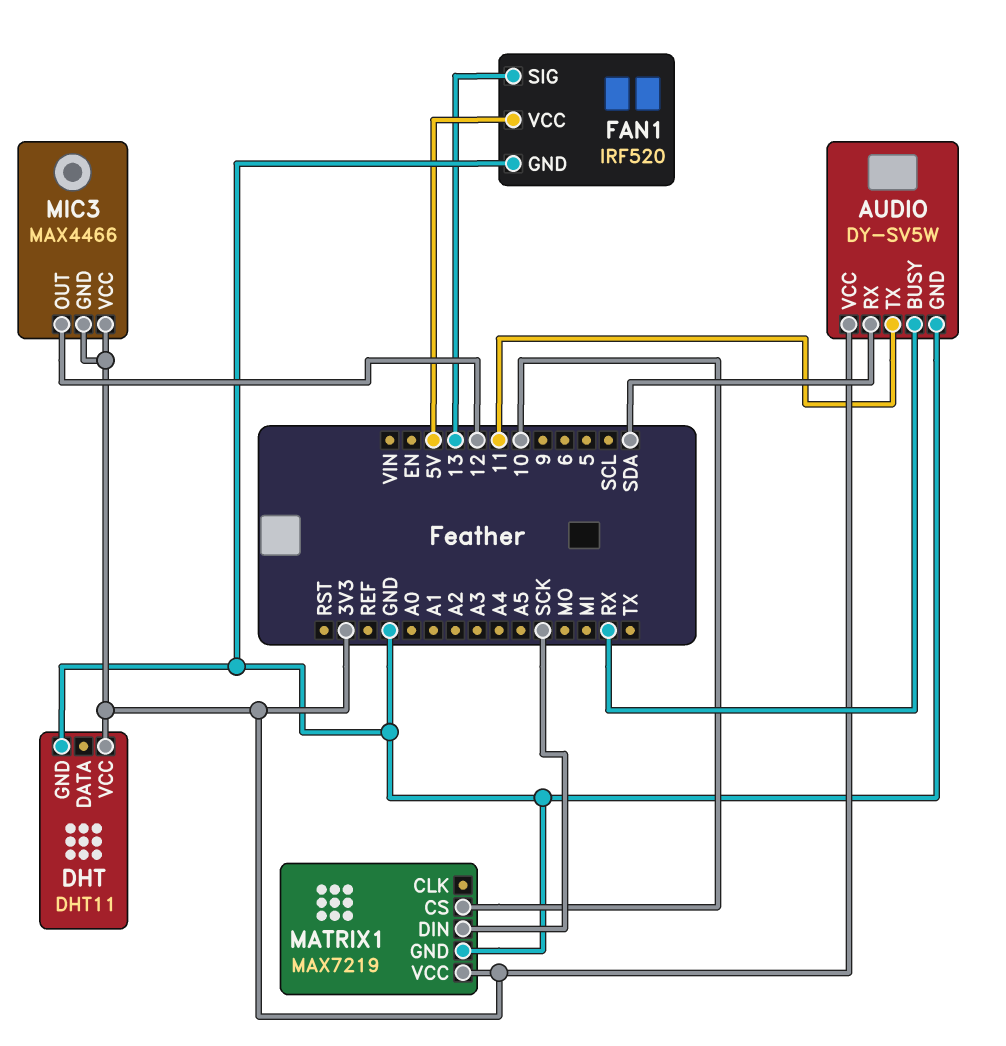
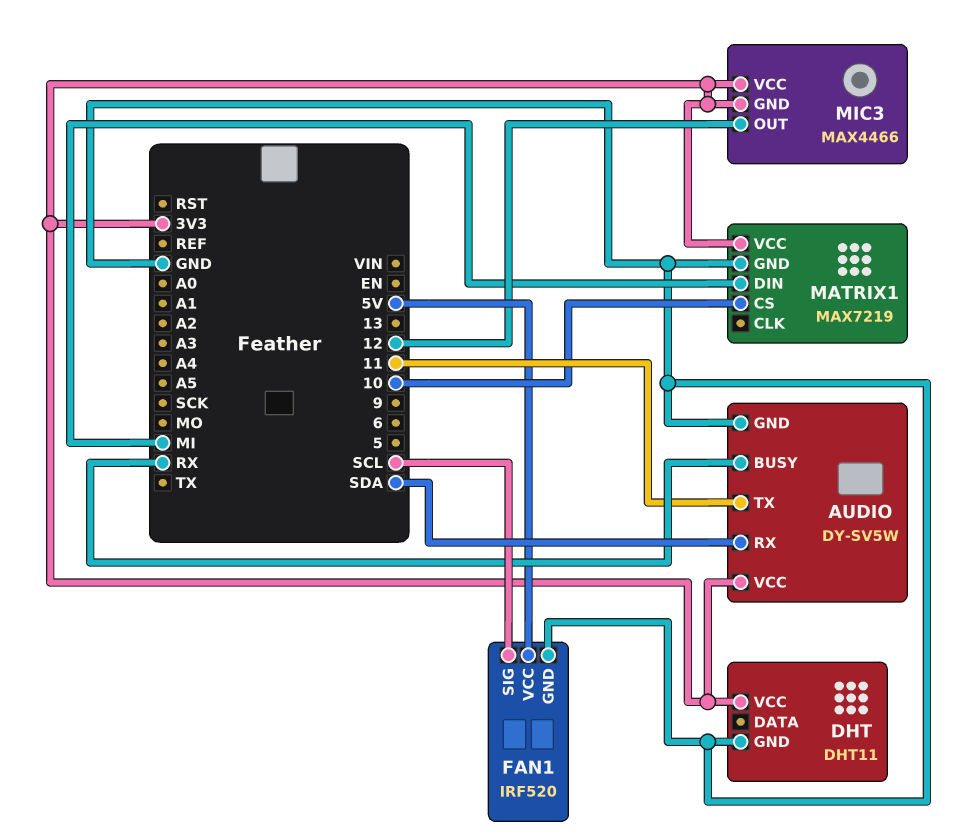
FAN1 pin SIG: 13 -> SCL
MATRIX1 pin DIN: SCK -> MI

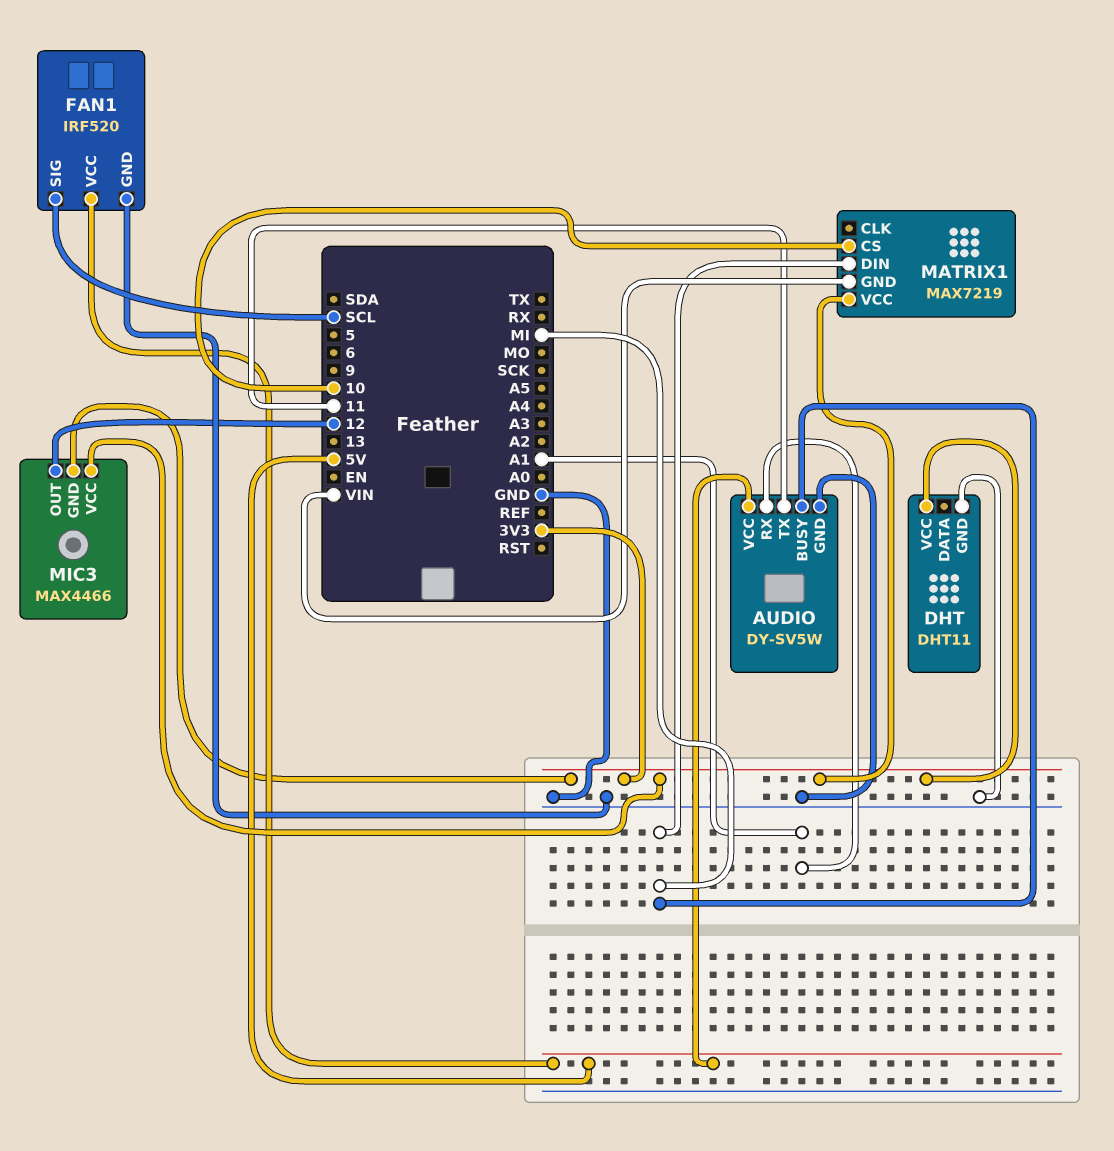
AUDIO pin BUSY: RX -> MI
AUDIO pin RX: SDA -> A1
AUDIO pin VCC: 3V3 -> 5V
MATRIX1 pin GND: GND -> VIN

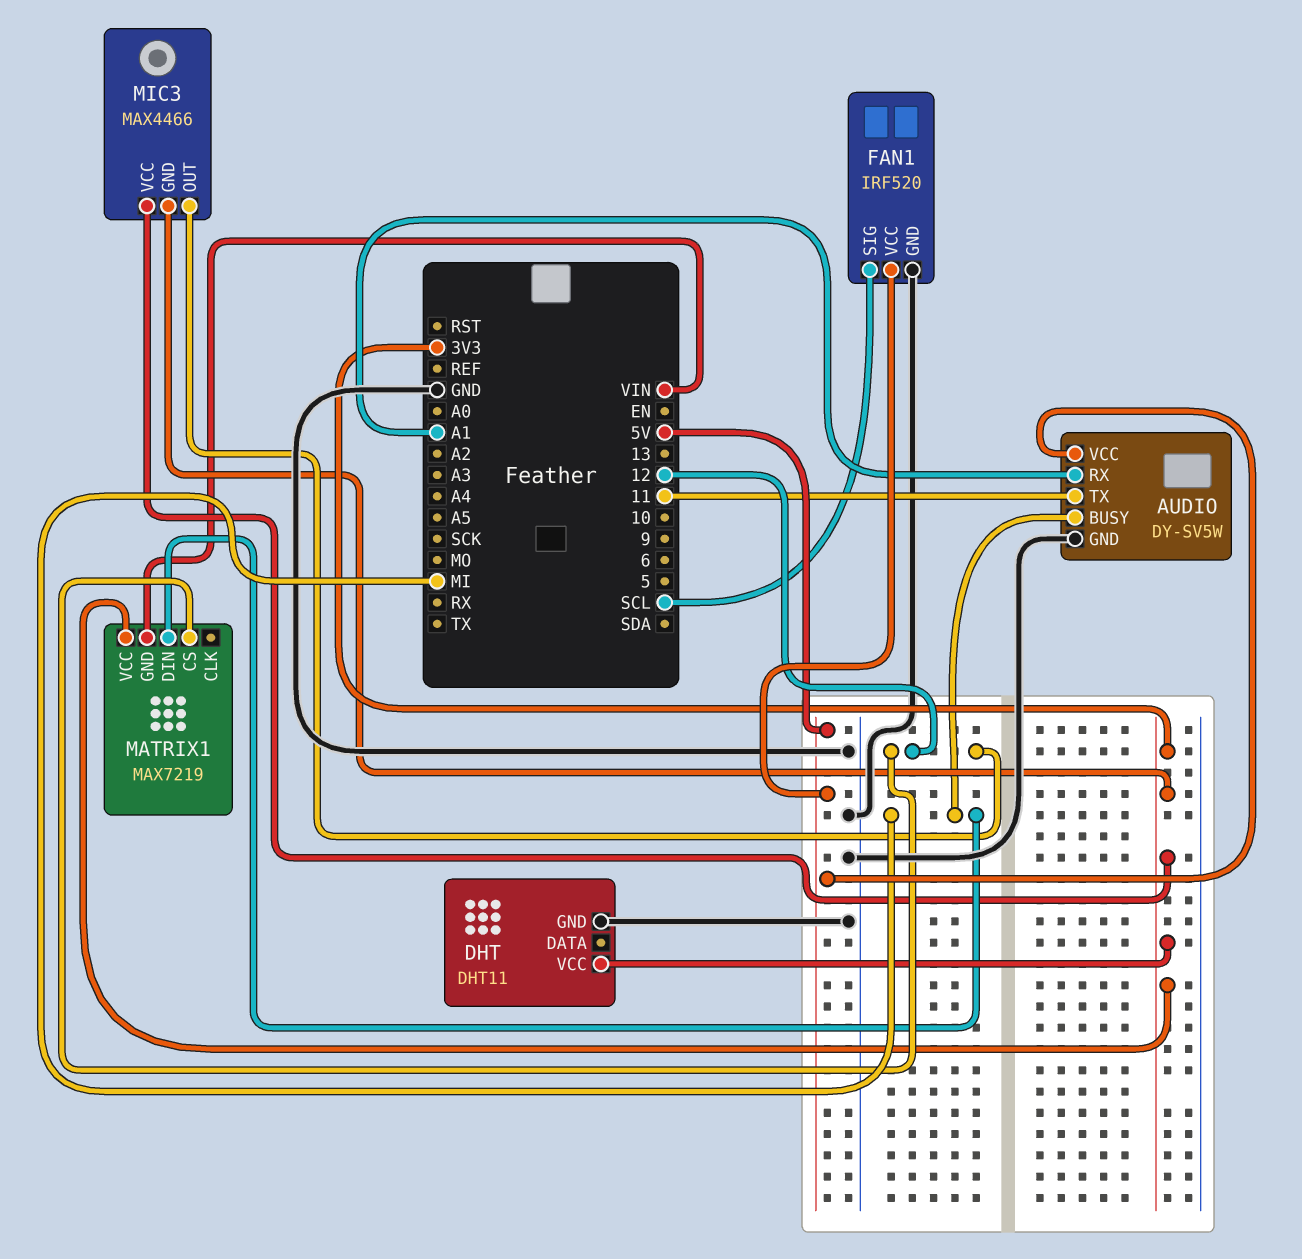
MATRIX1 pin CS: 10 -> 12

